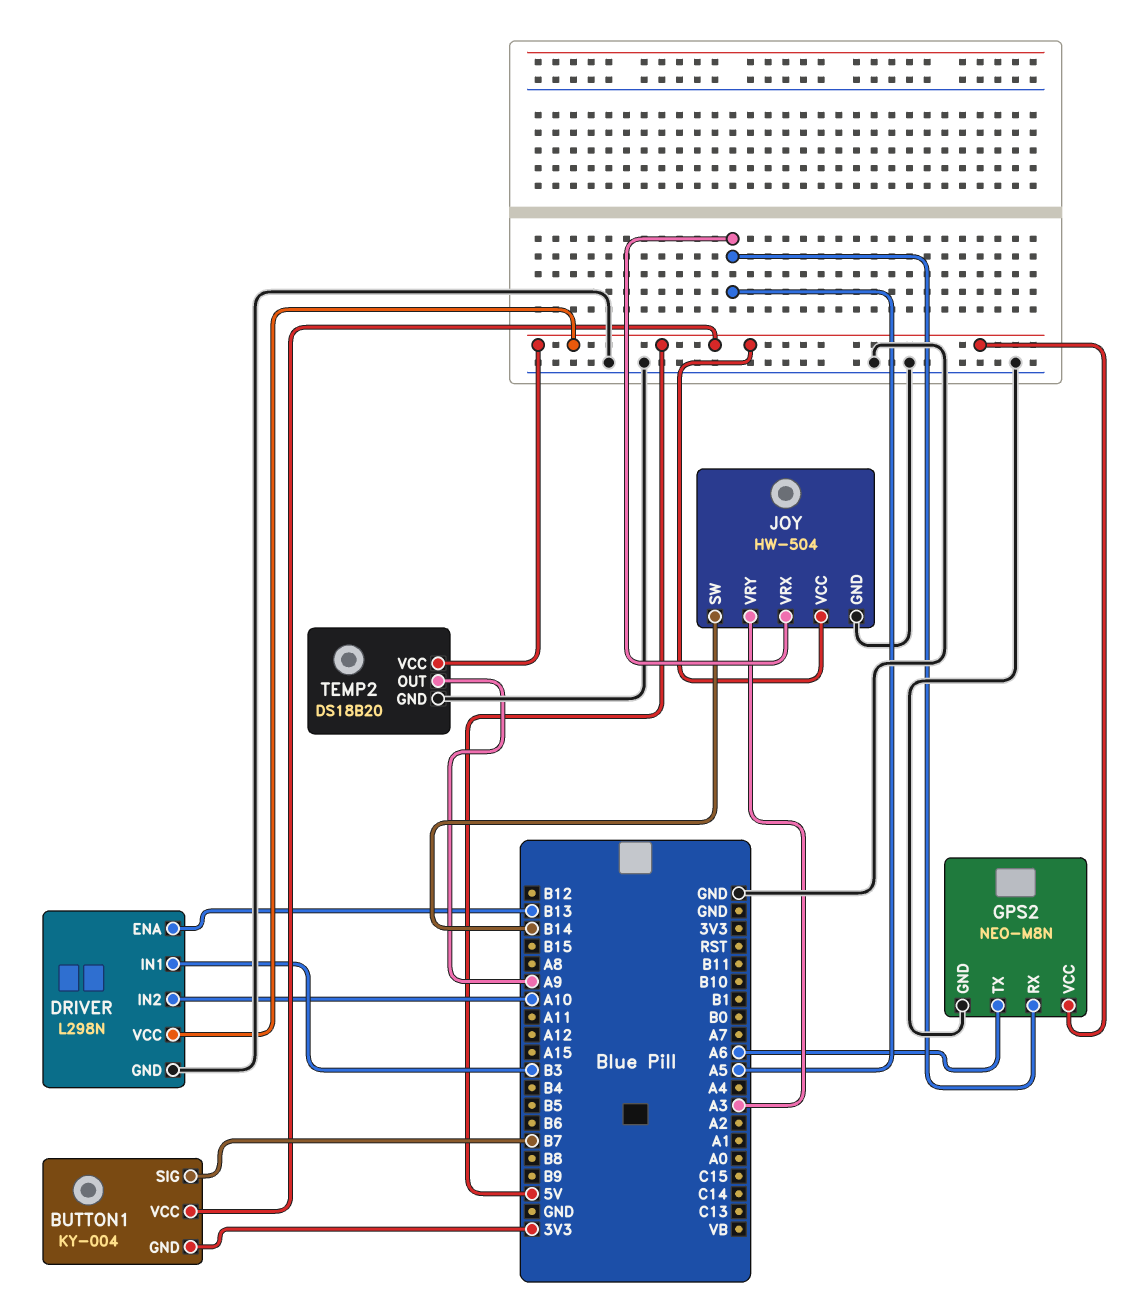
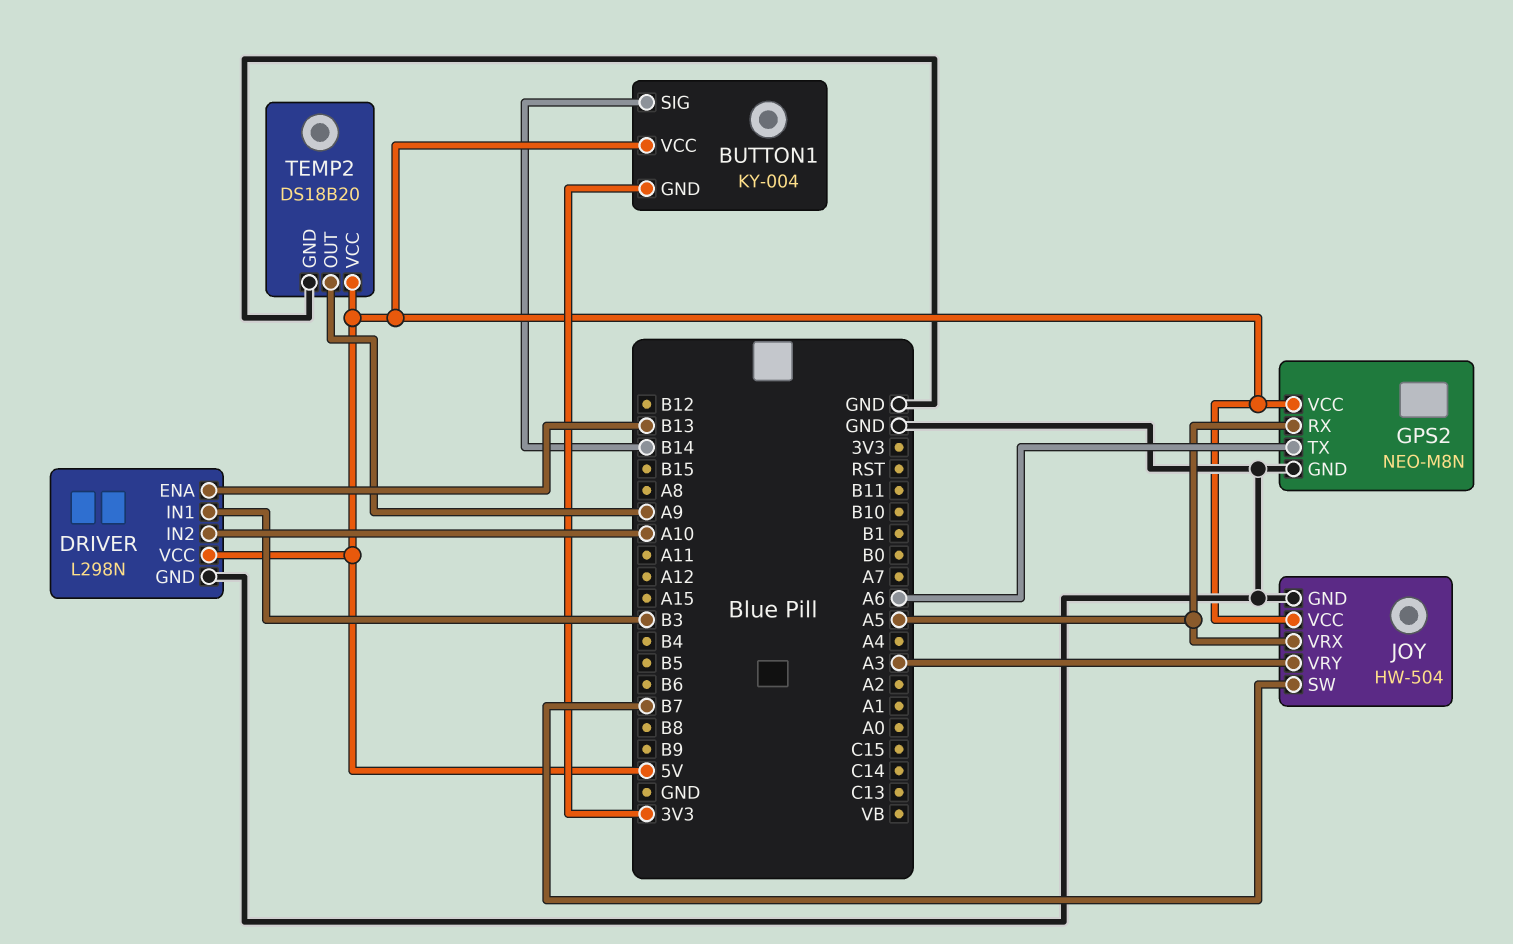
BUTTON1 pin SIG: B7 -> B14
JOY pin SW: B14 -> B7

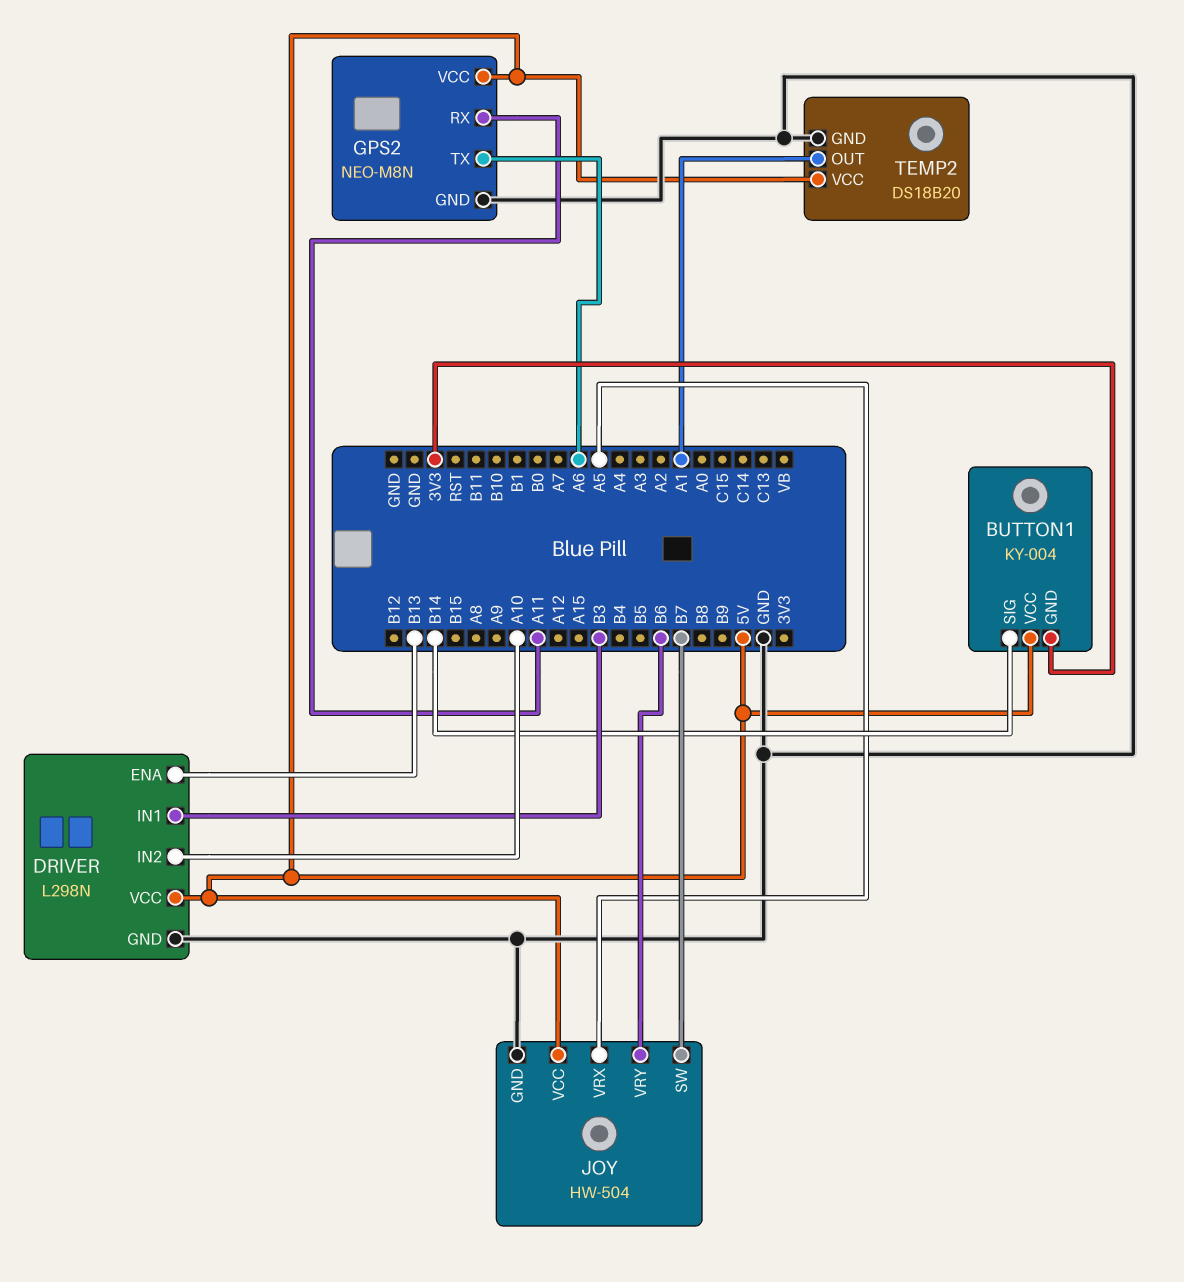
GPS2 pin RX: A5 -> A11
JOY pin VRY: A3 -> B6
TEMP2 pin OUT: A9 -> A1

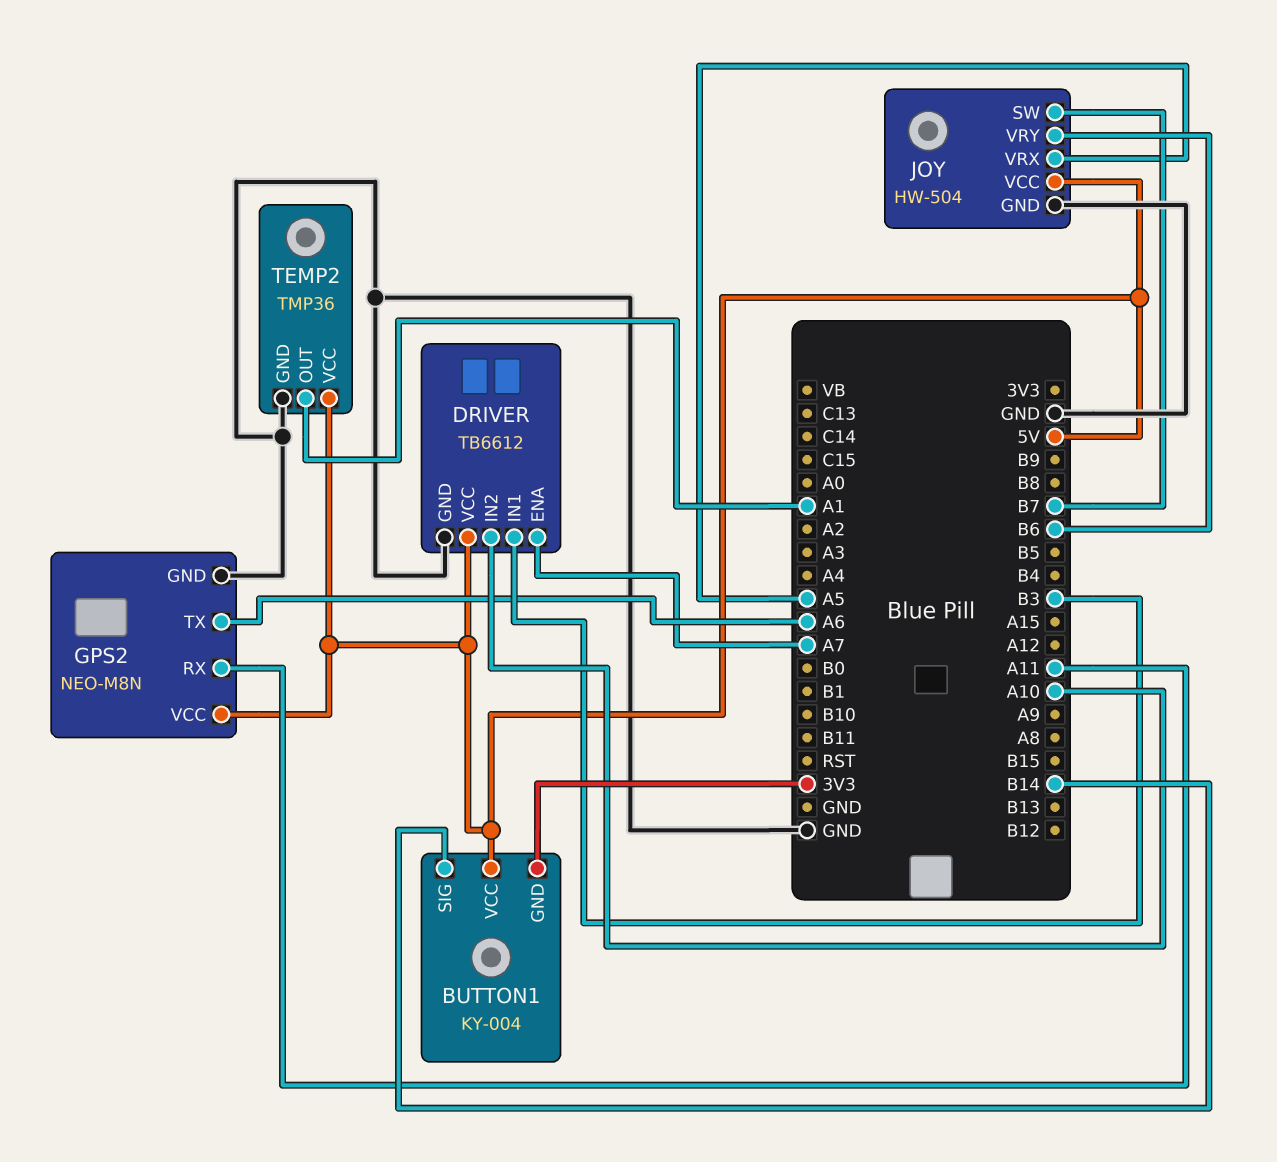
DRIVER: L298N -> TB6612
DRIVER pin ENA: B13 -> A7
TEMP2: DS18B20 -> TMP36

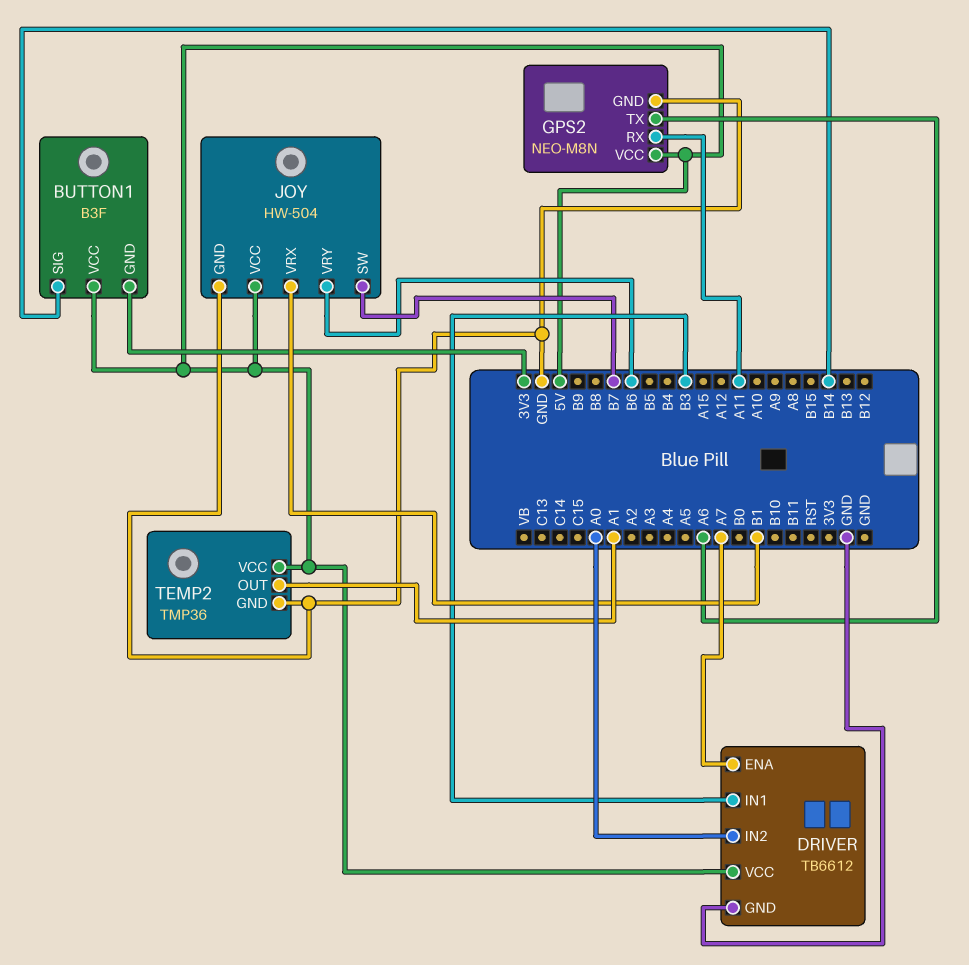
BUTTON1: KY-004 -> B3F
DRIVER pin IN2: A10 -> A0
JOY pin VRX: A5 -> B1

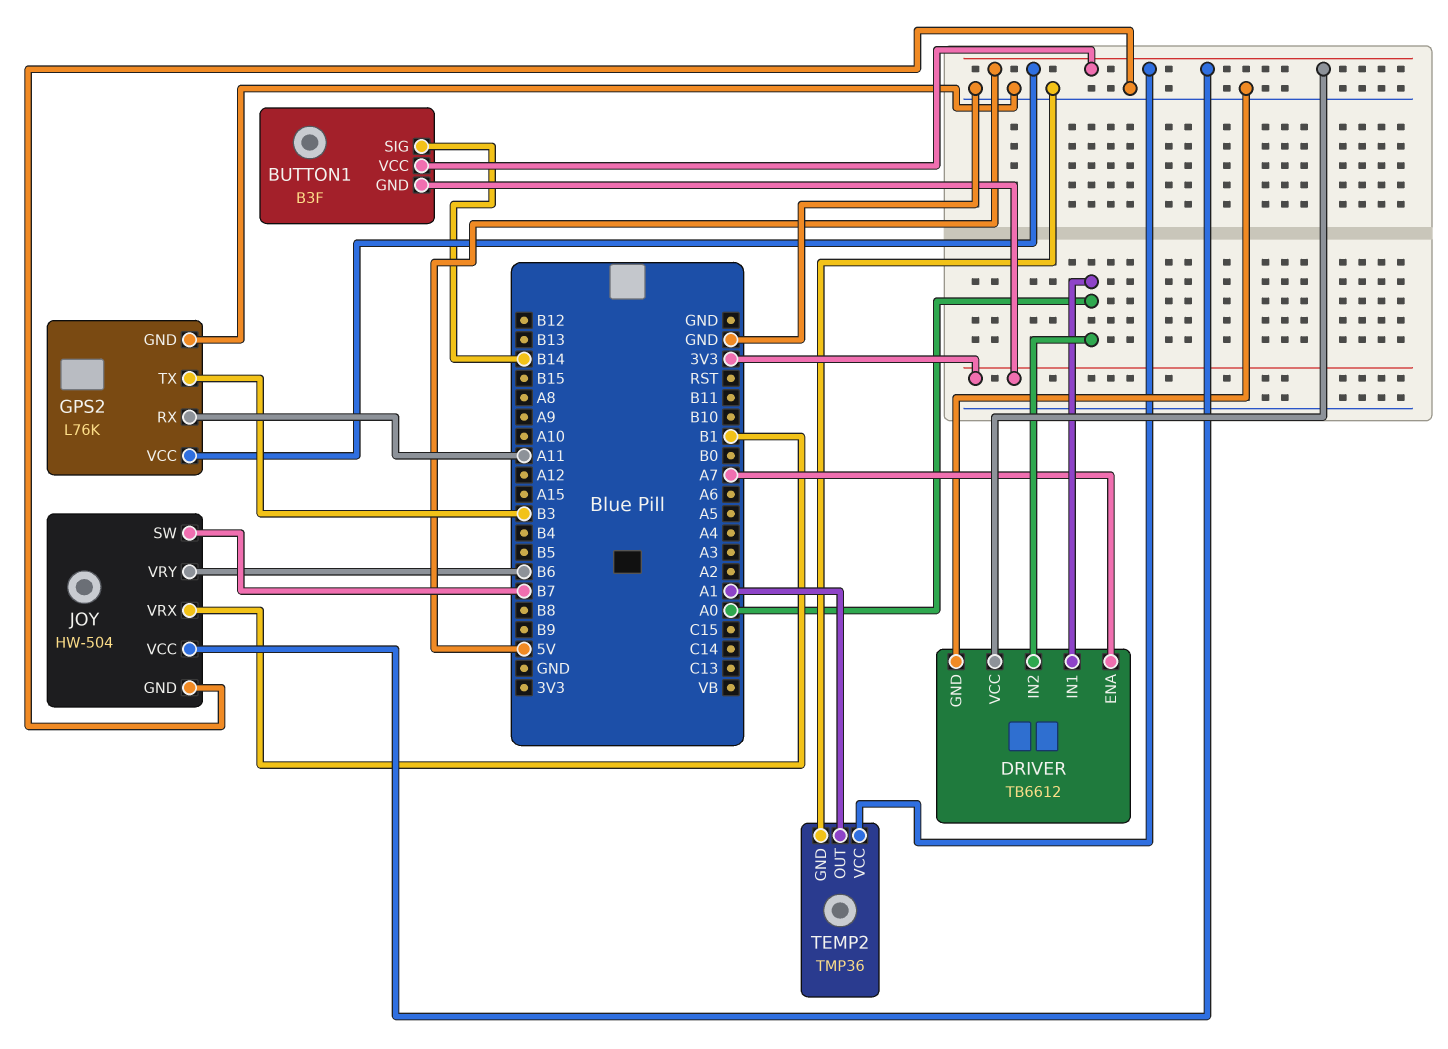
DRIVER pin IN1: B3 -> A0
GPS2: NEO-M8N -> L76K
GPS2 pin TX: A6 -> B3

